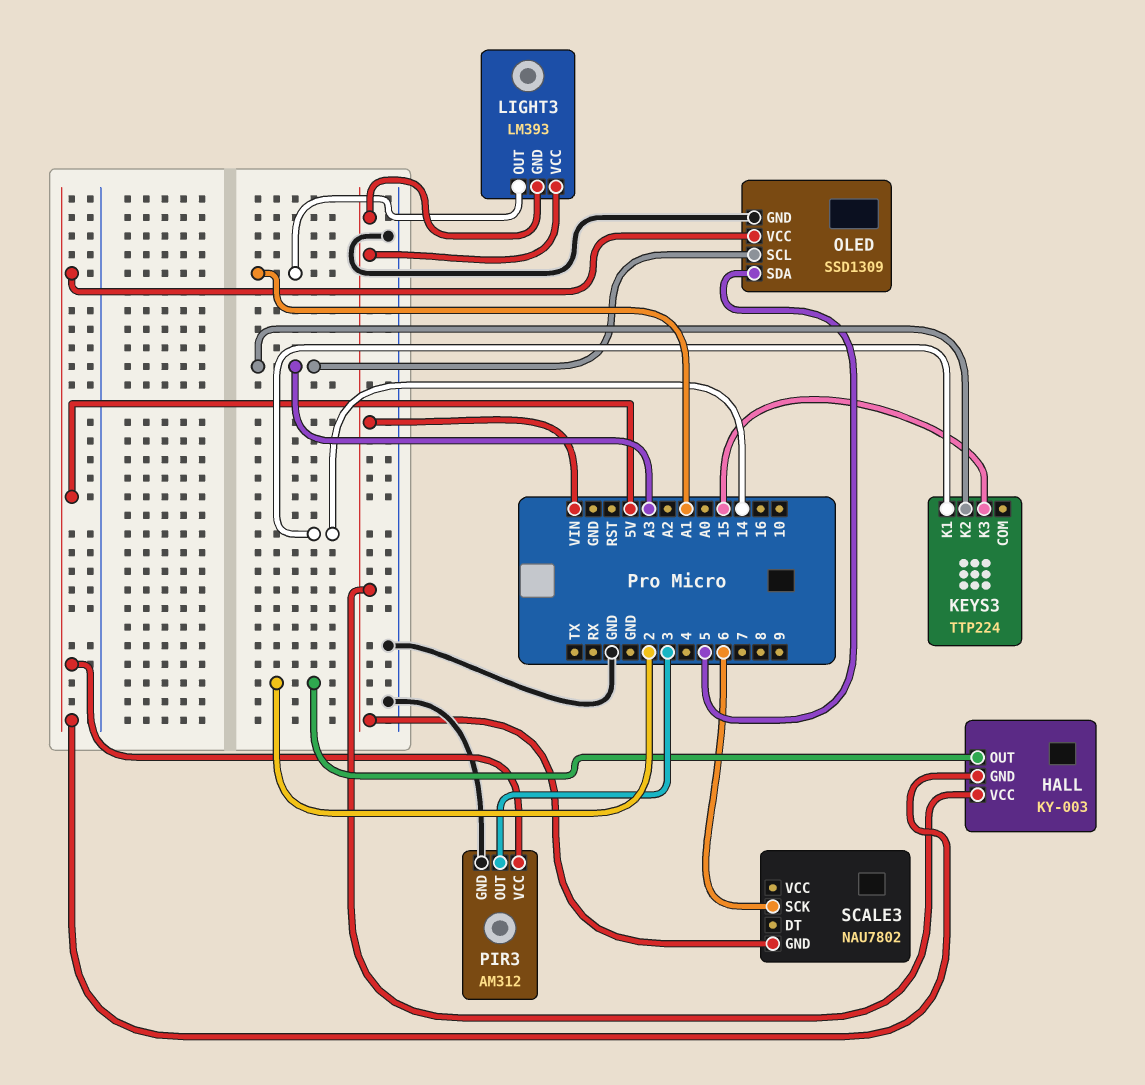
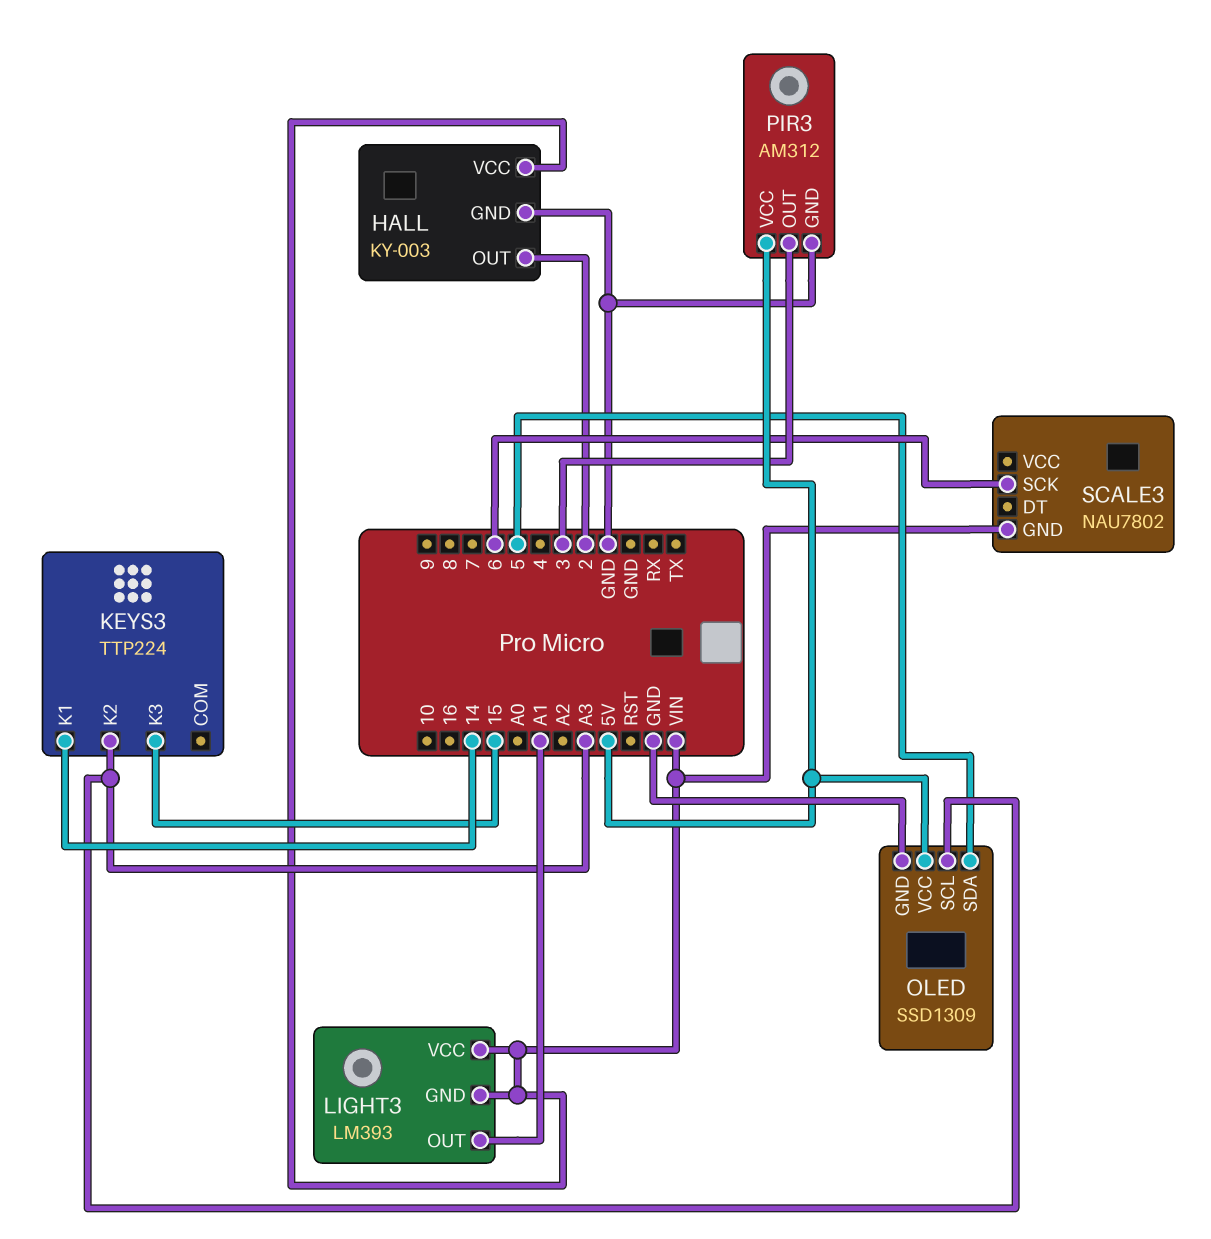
HALL pin GND: 5V -> GND

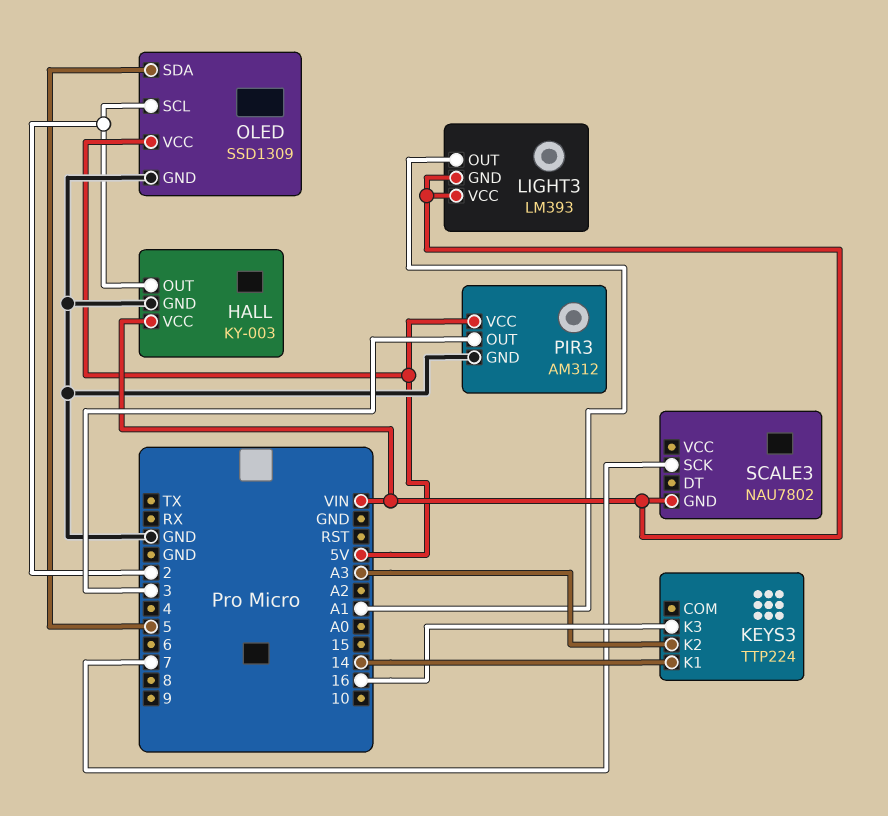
KEYS3 pin K3: 15 -> 16
OLED pin SCL: A3 -> 2
SCALE3 pin SCK: 6 -> 7

